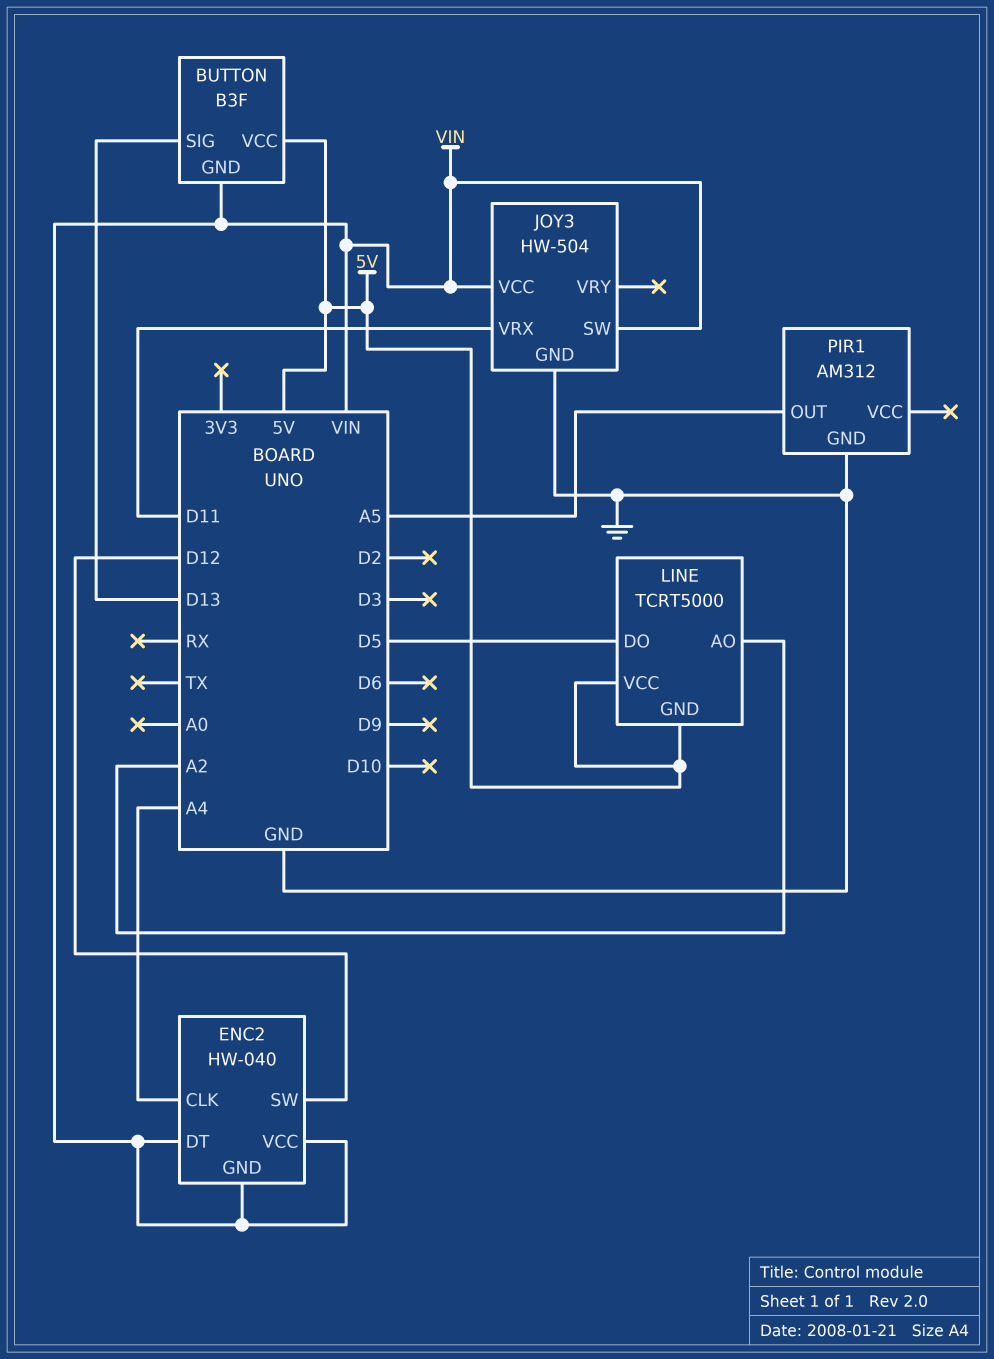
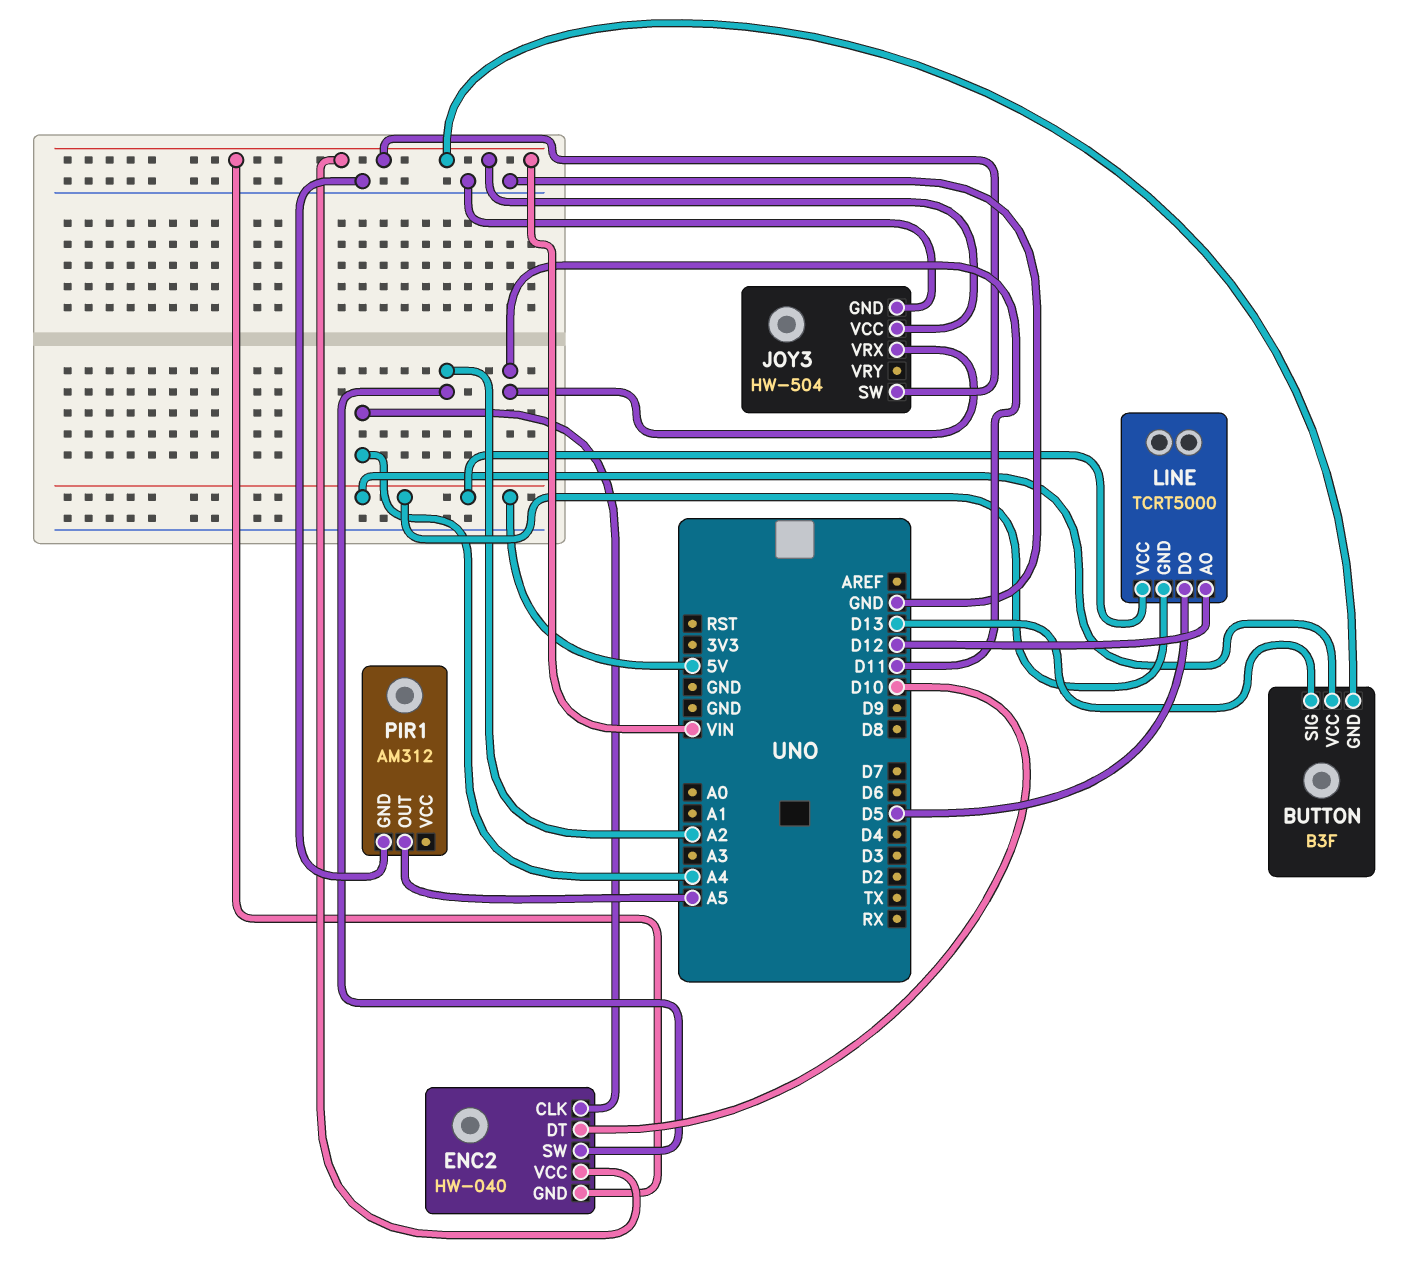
ENC2 pin DT: VIN -> D10
ENC2 pin SW: D12 -> A2
LINE pin AO: A2 -> D12

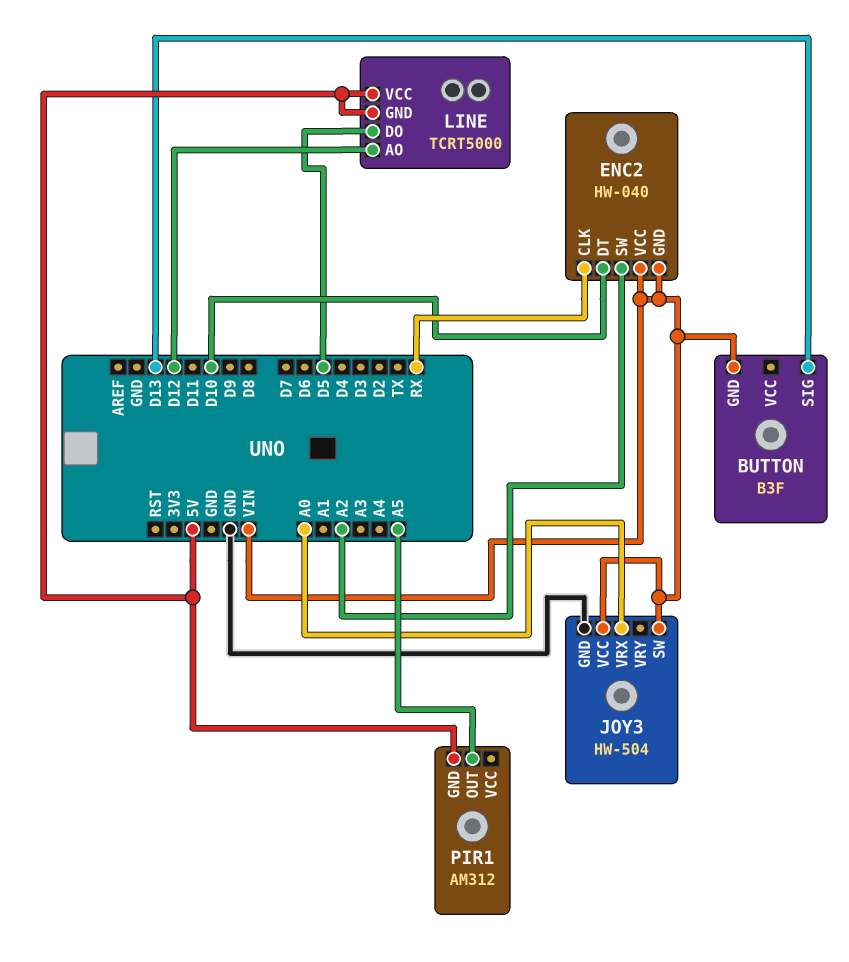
BUTTON pin VCC: 5V -> none
ENC2 pin CLK: A4 -> RX
JOY3 pin VRX: D11 -> A0
PIR1 pin GND: GND -> 5V

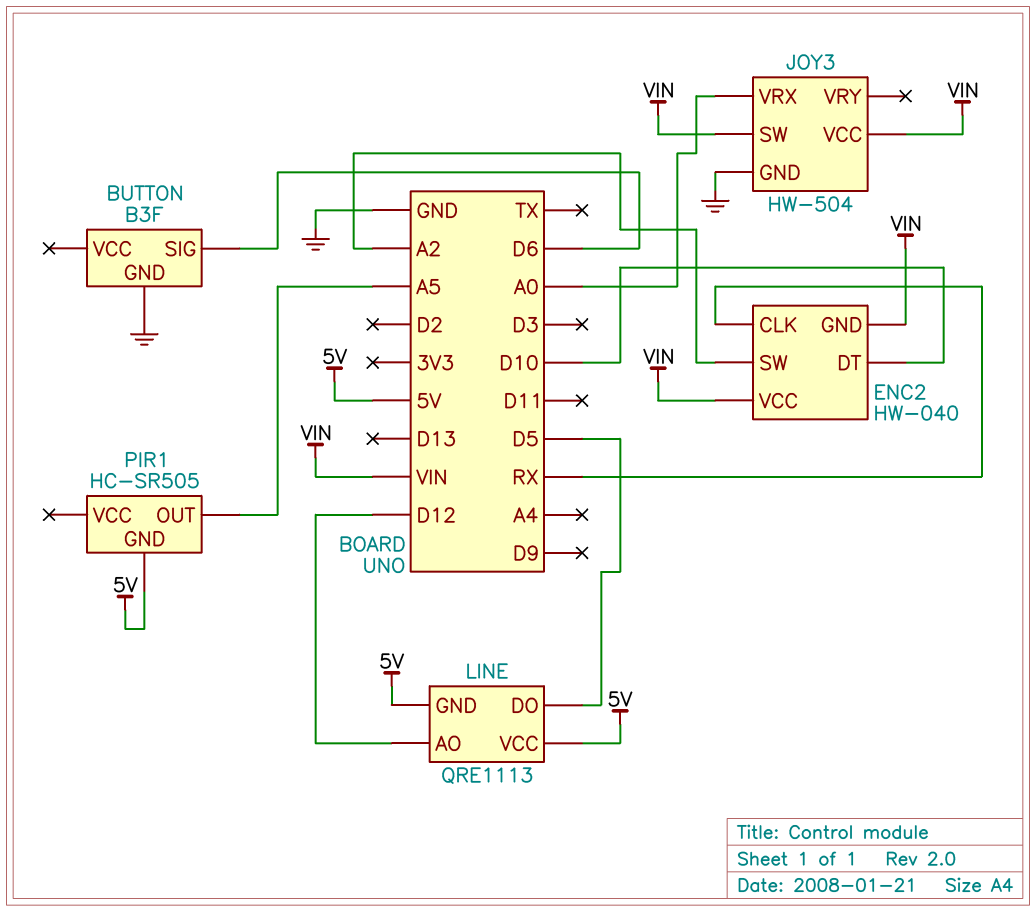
BUTTON pin GND: VIN -> GND
BUTTON pin SIG: D13 -> D6
LINE: TCRT5000 -> QRE1113
PIR1: AM312 -> HC-SR505

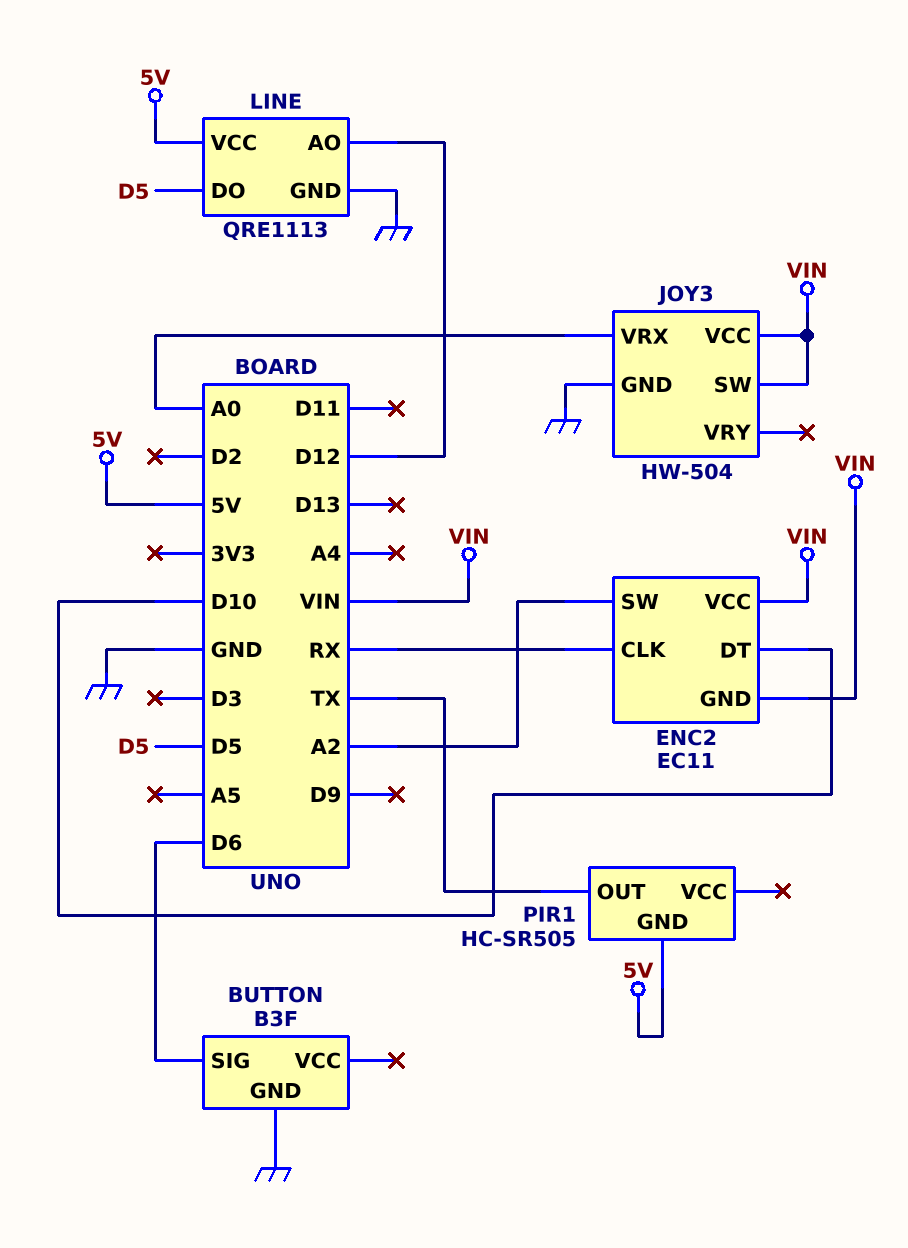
ENC2: HW-040 -> EC11
LINE pin GND: 5V -> GND
PIR1 pin OUT: A5 -> TX

